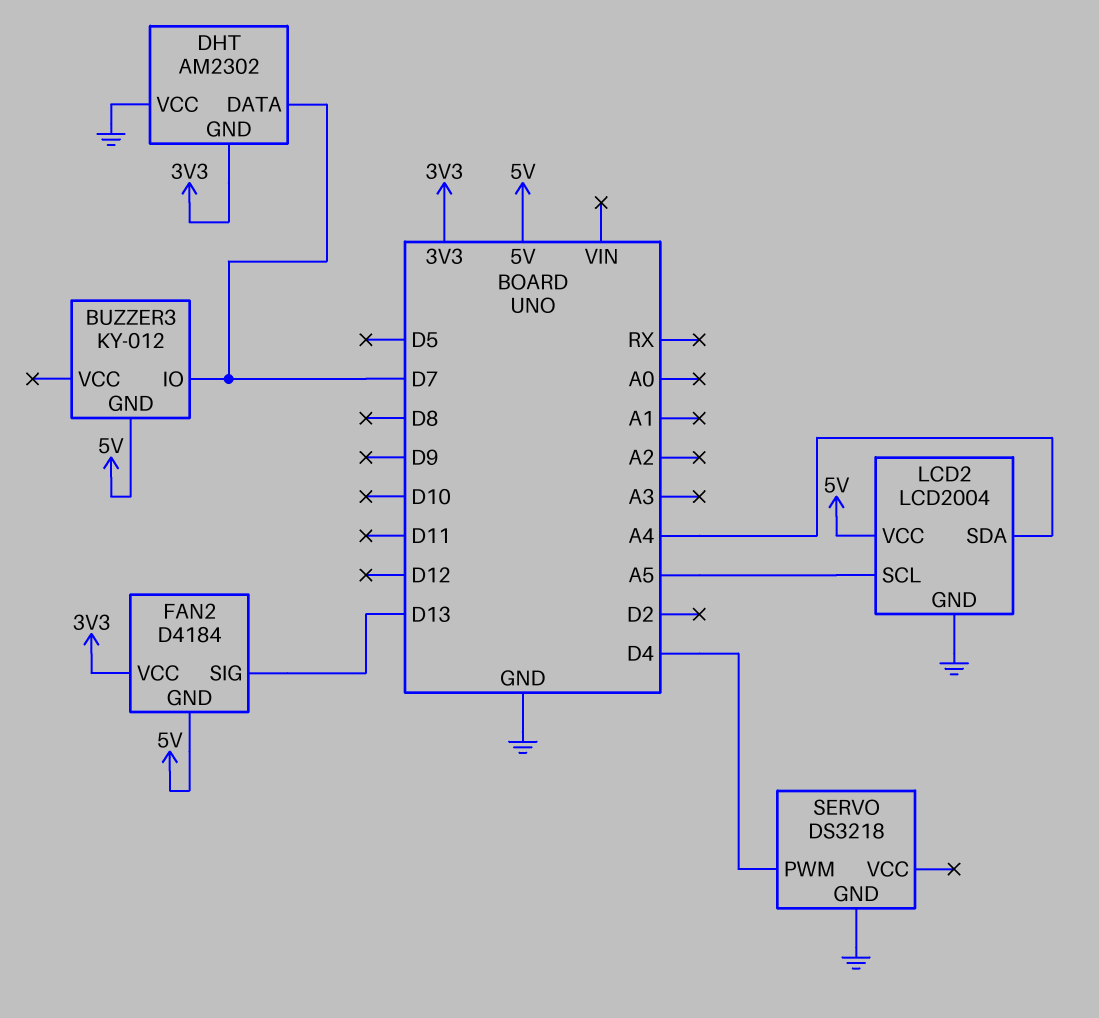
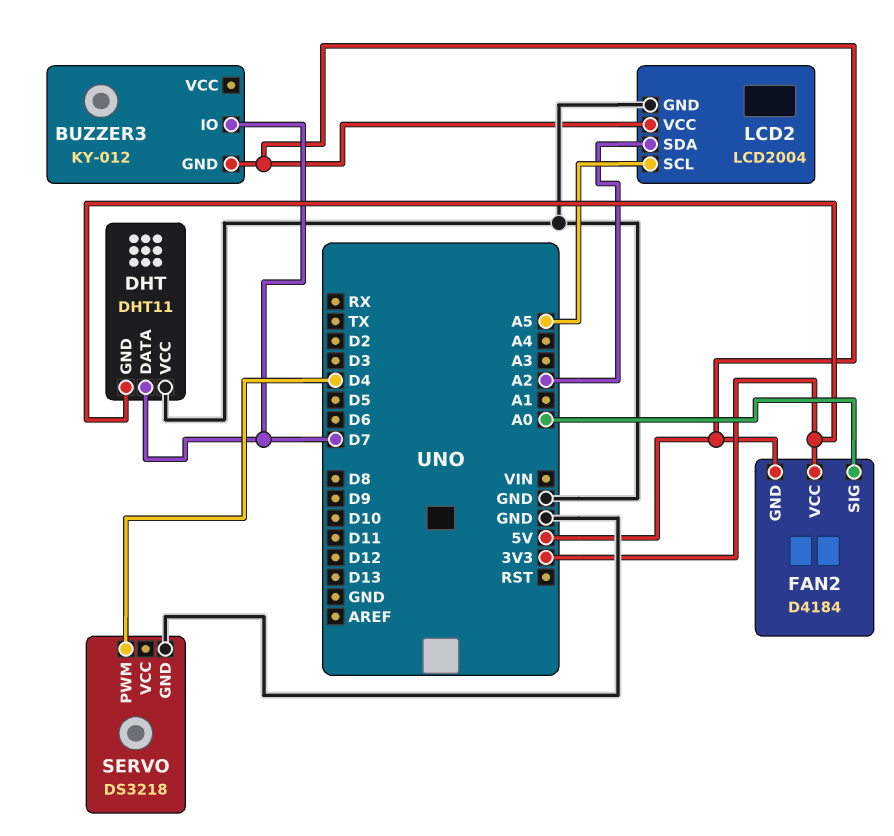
DHT: AM2302 -> DHT11
FAN2 pin SIG: D13 -> A0
LCD2 pin SDA: A4 -> A2

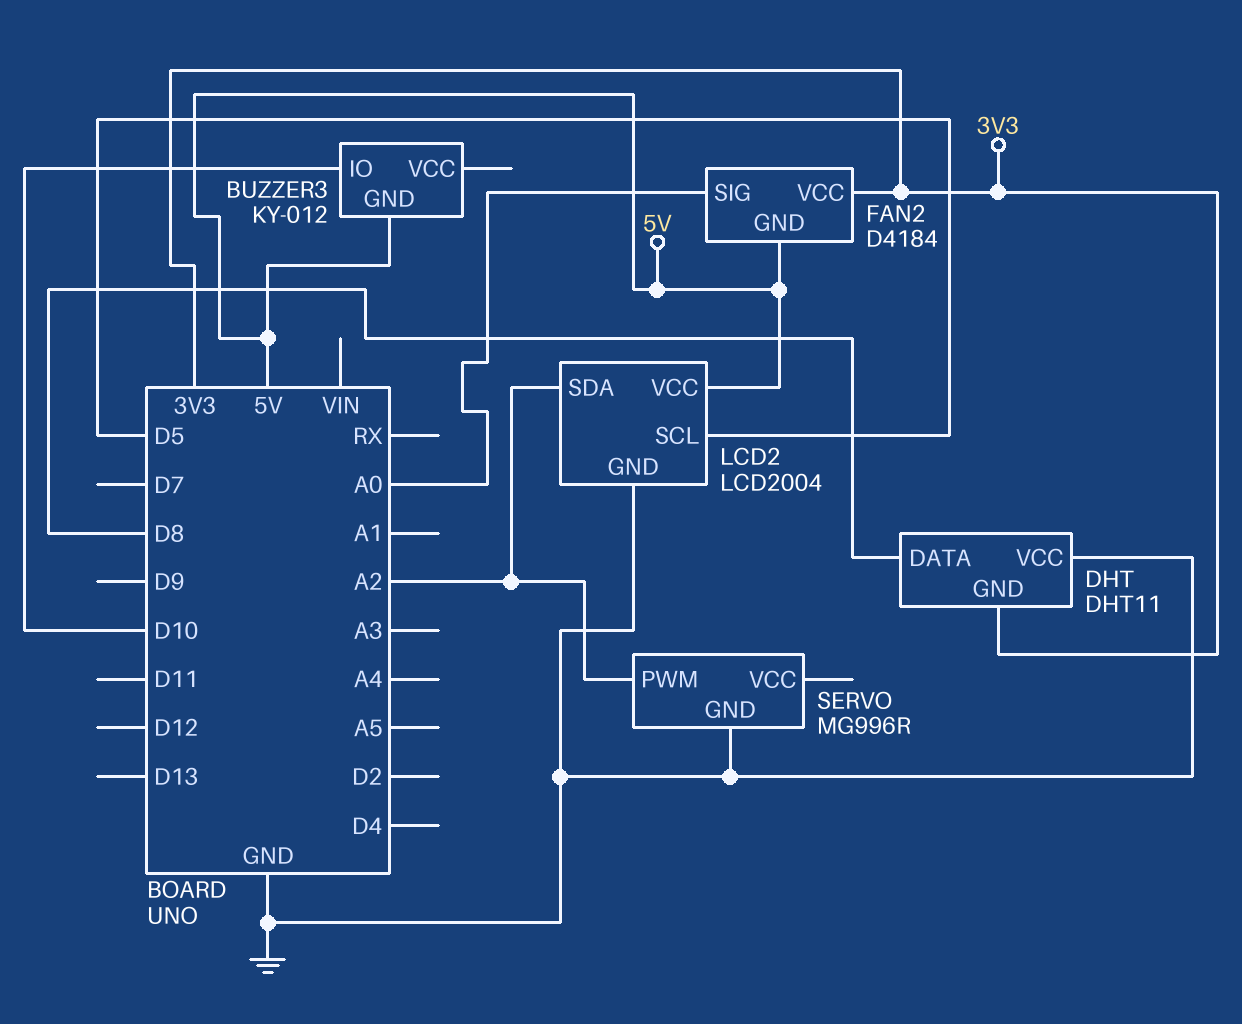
BUZZER3 pin IO: D7 -> D10
DHT pin DATA: D7 -> D8
LCD2 pin SCL: A5 -> D5
SERVO: DS3218 -> MG996R
SERVO pin PWM: D4 -> A2

